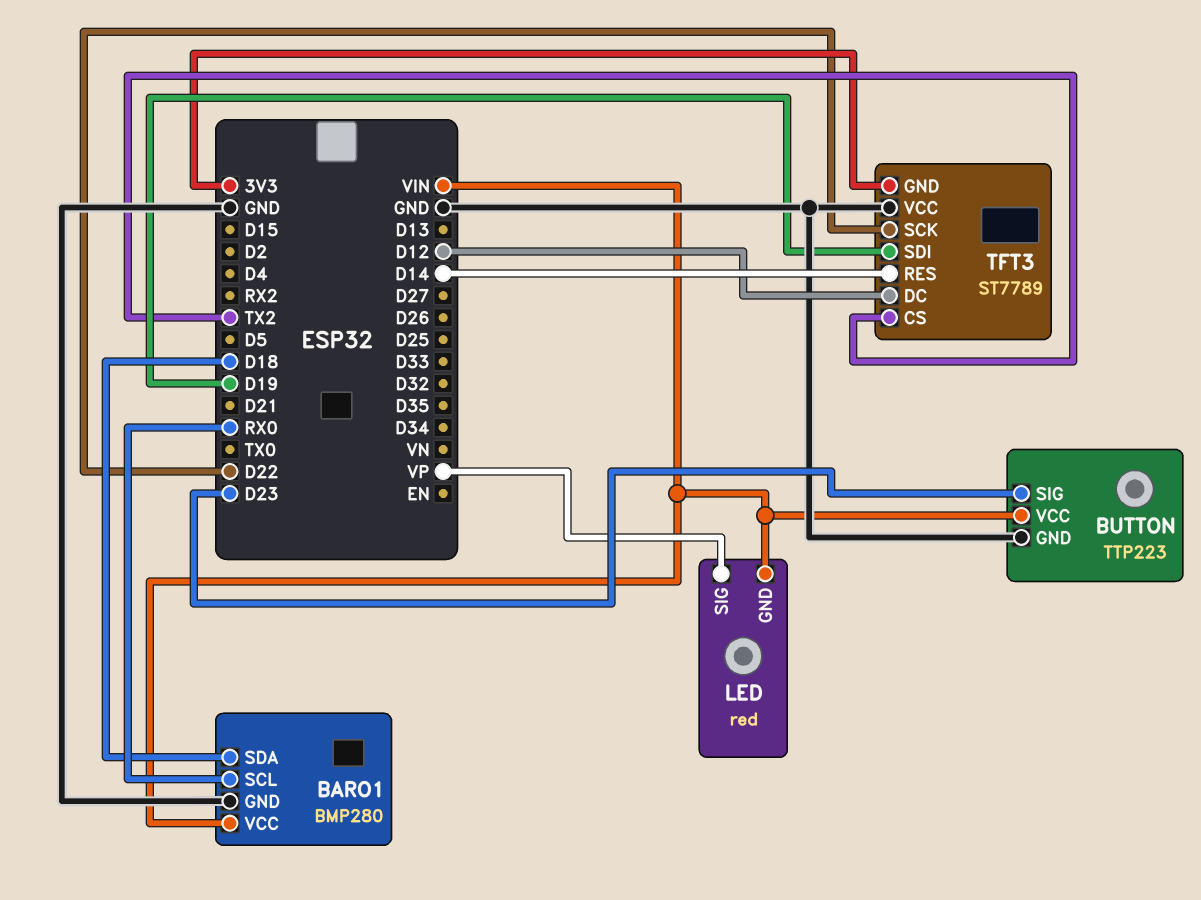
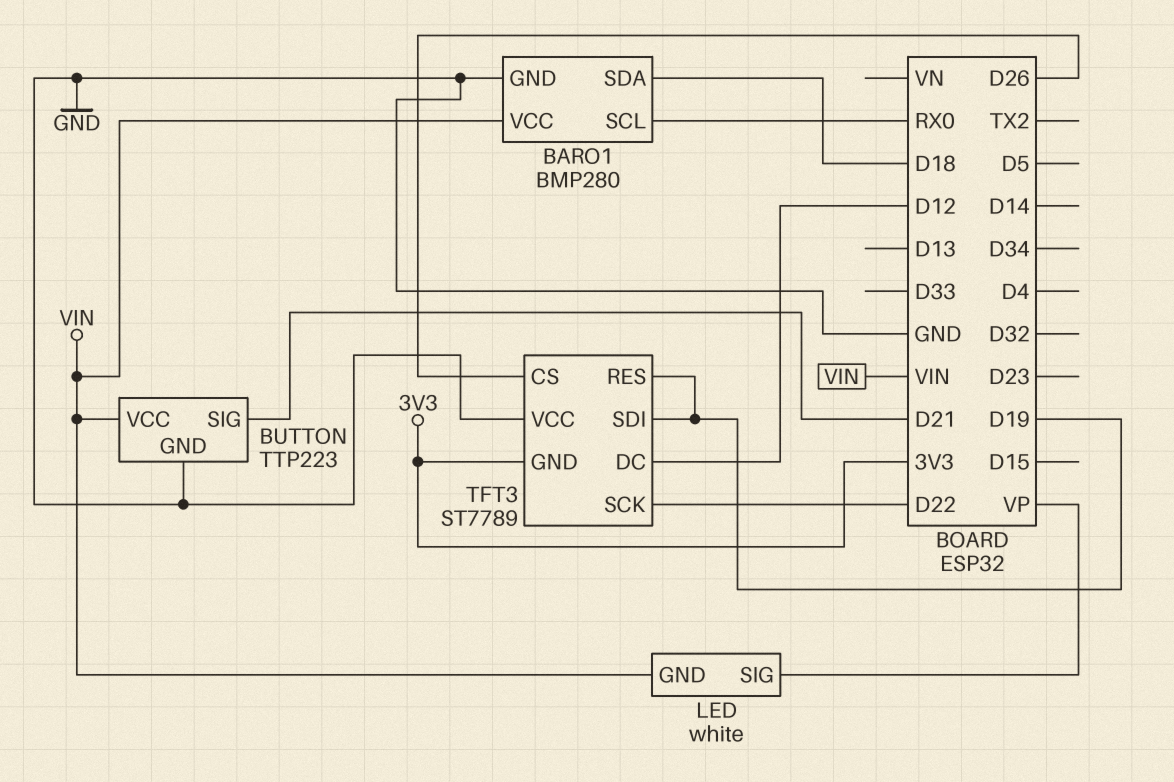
BUTTON pin SIG: D23 -> D21
LED: red -> white
TFT3 pin CS: TX2 -> D26
TFT3 pin RES: D14 -> D19

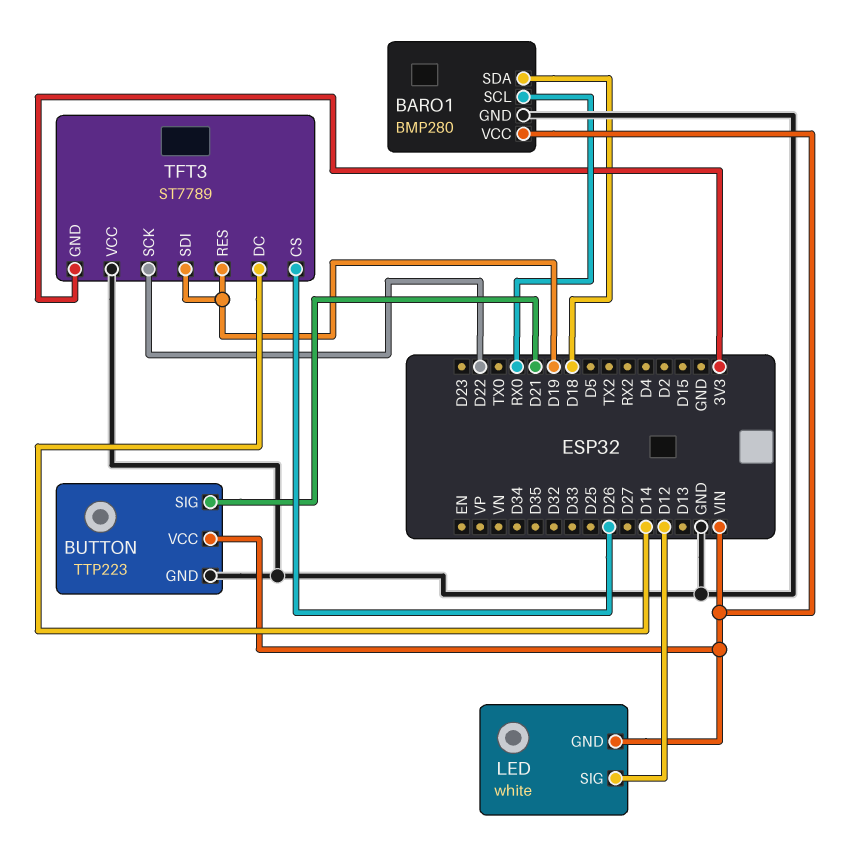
LED pin SIG: VP -> D12
TFT3 pin DC: D12 -> D14

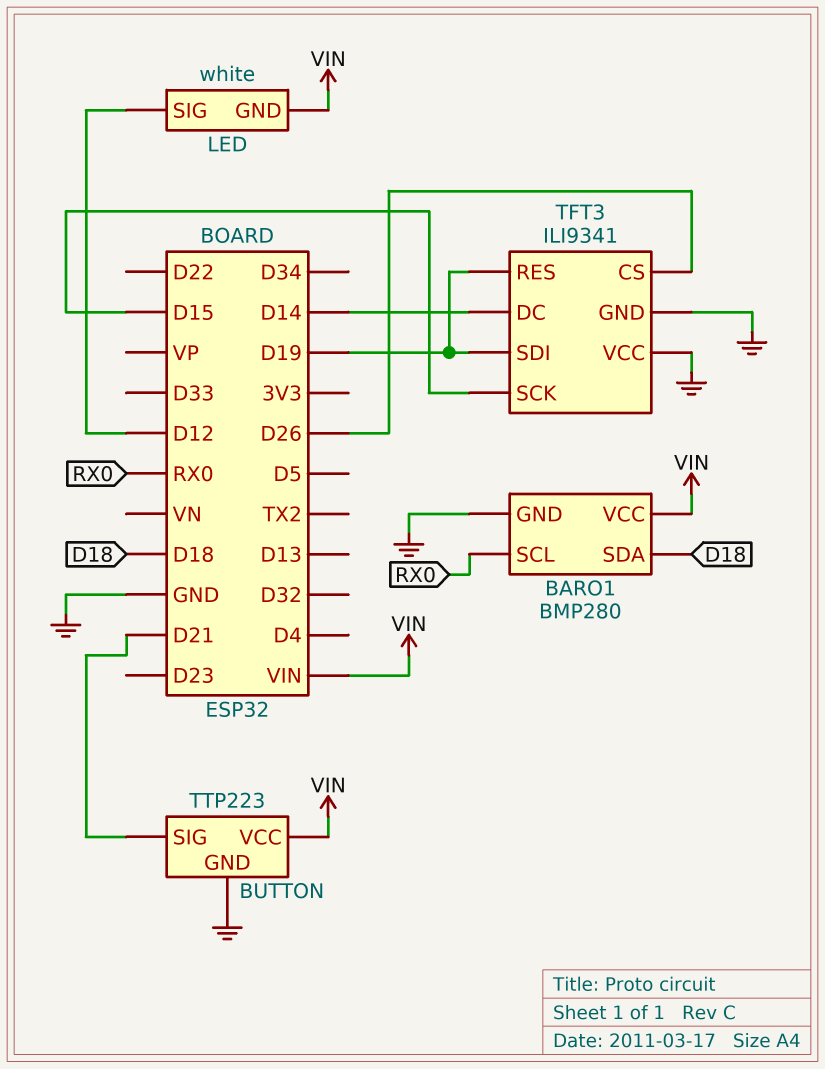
TFT3: ST7789 -> ILI9341
TFT3 pin GND: 3V3 -> GND
TFT3 pin SCK: D22 -> D15

